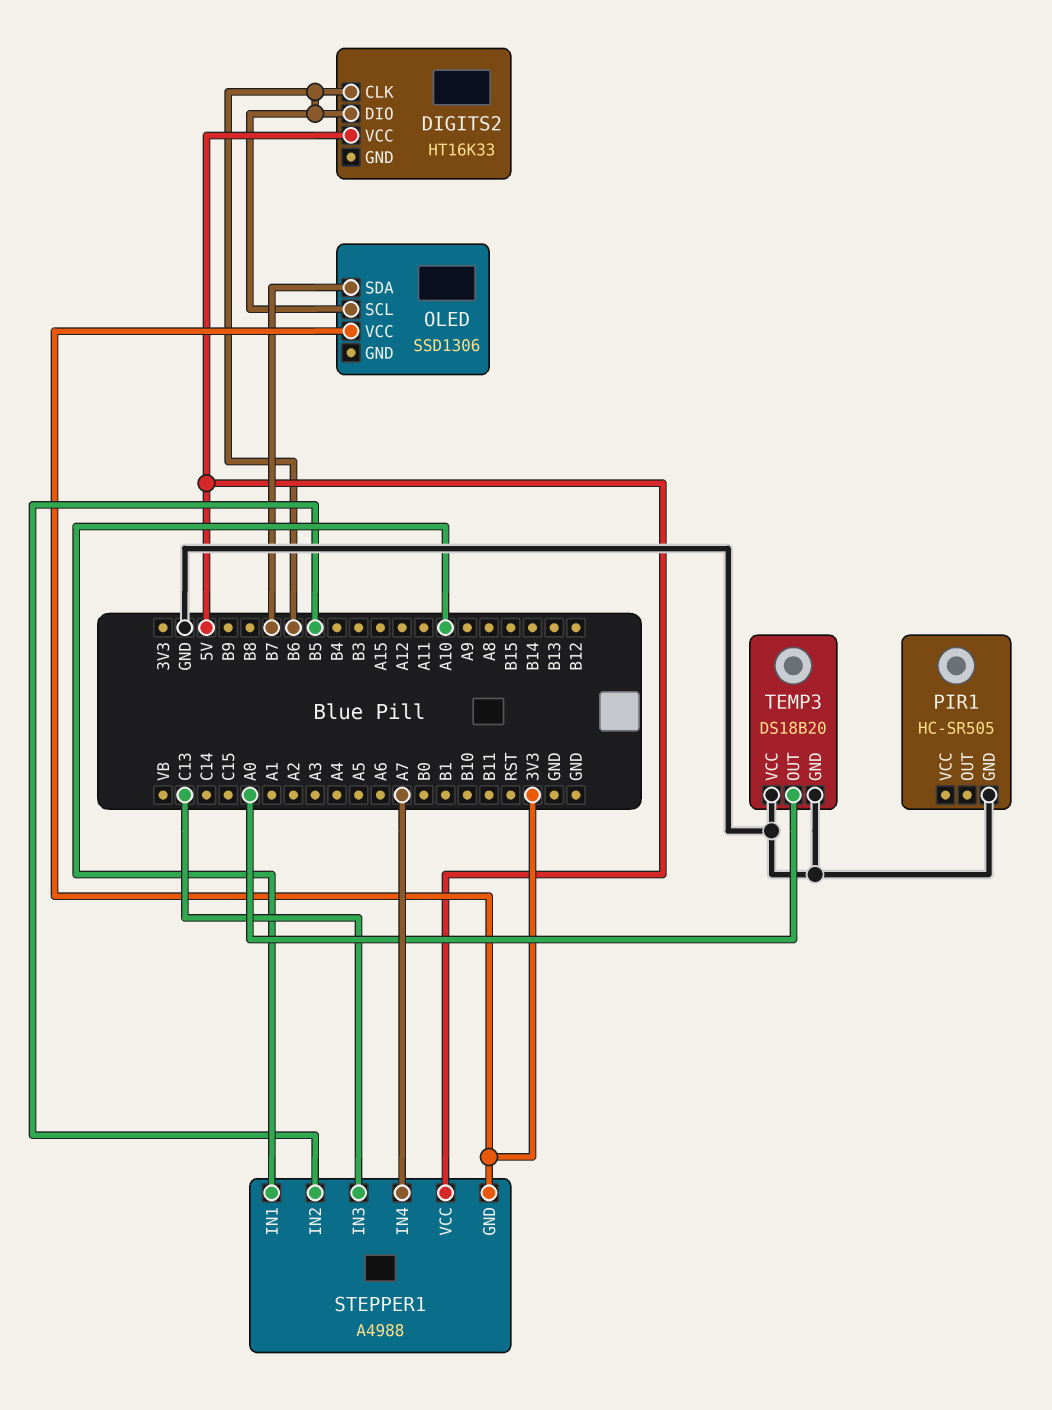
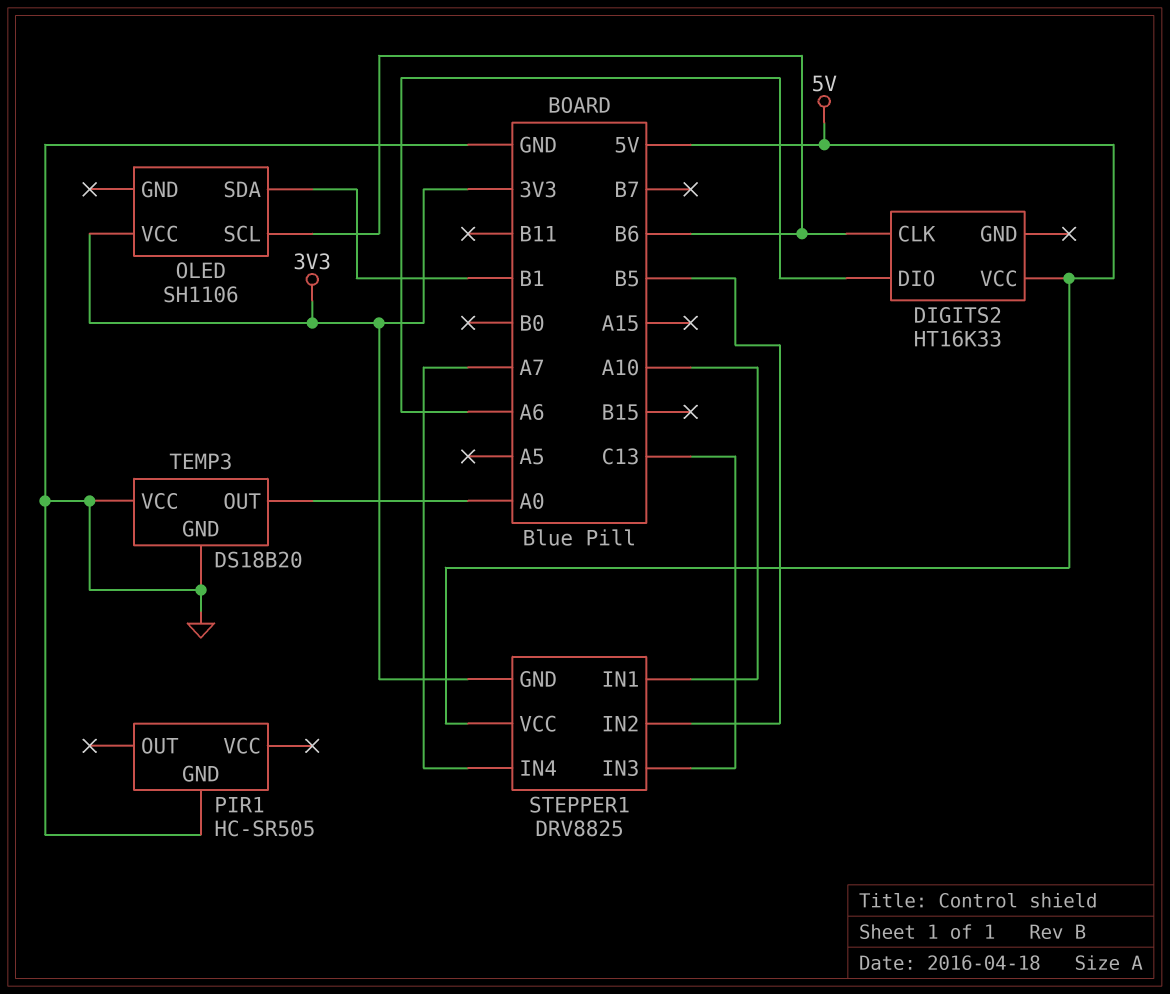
DIGITS2 pin DIO: B6 -> A6
OLED: SSD1306 -> SH1106
OLED pin SDA: B7 -> B1
STEPPER1: A4988 -> DRV8825

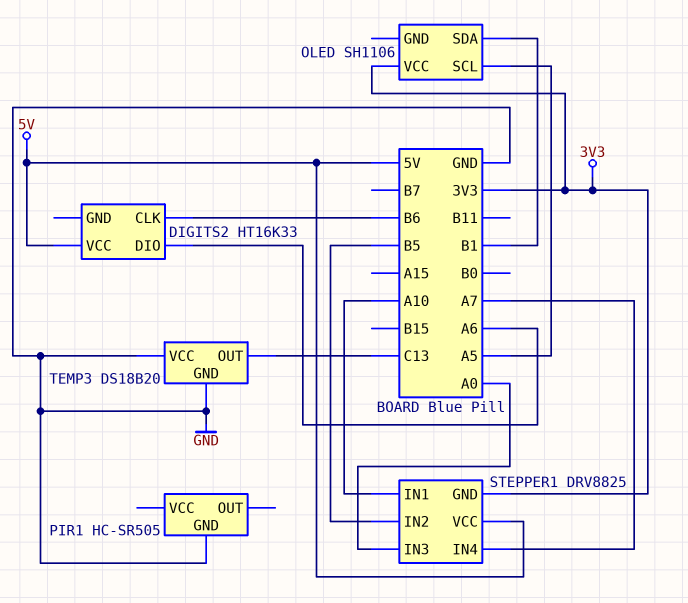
OLED pin SCL: B6 -> A5
STEPPER1 pin IN3: C13 -> A0
TEMP3 pin OUT: A0 -> C13

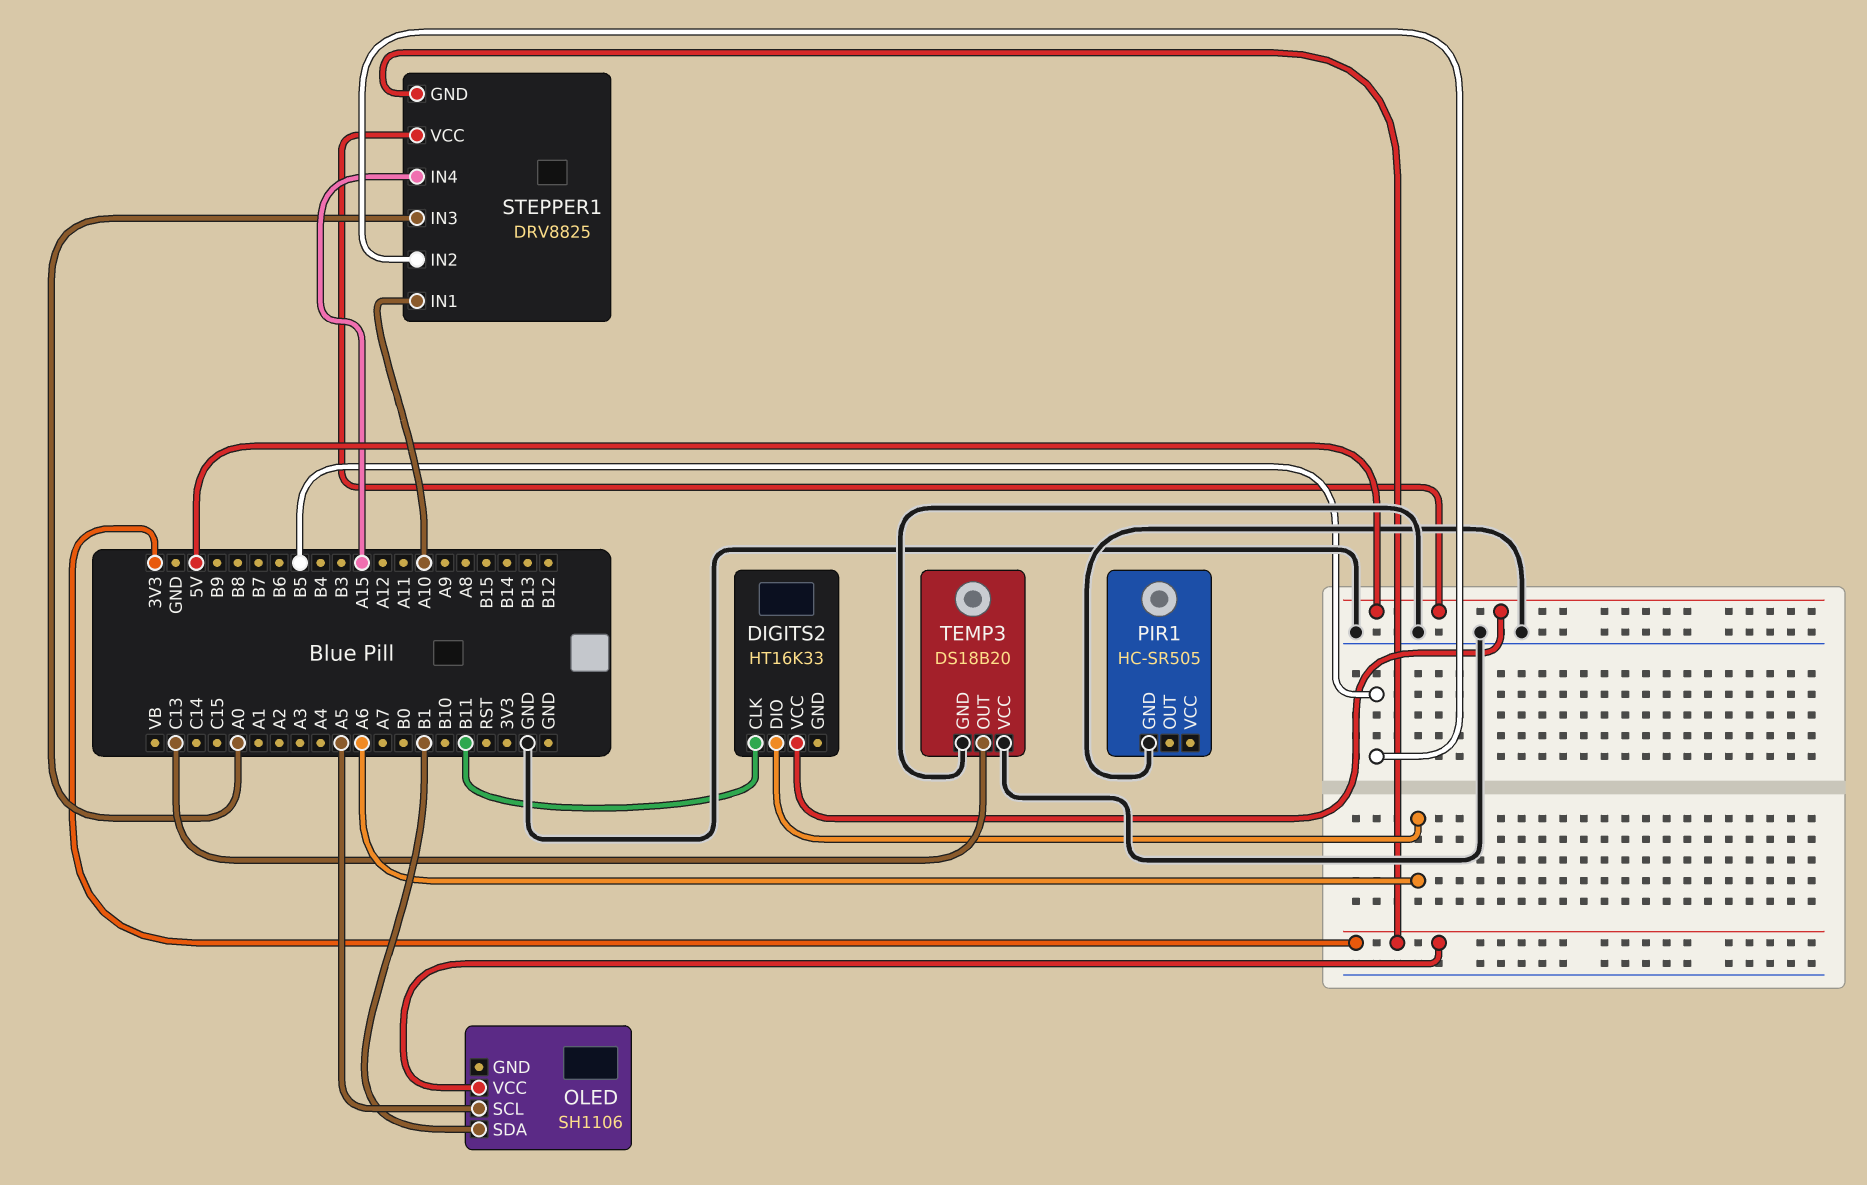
DIGITS2 pin CLK: B6 -> B11
STEPPER1 pin IN4: A7 -> A15

